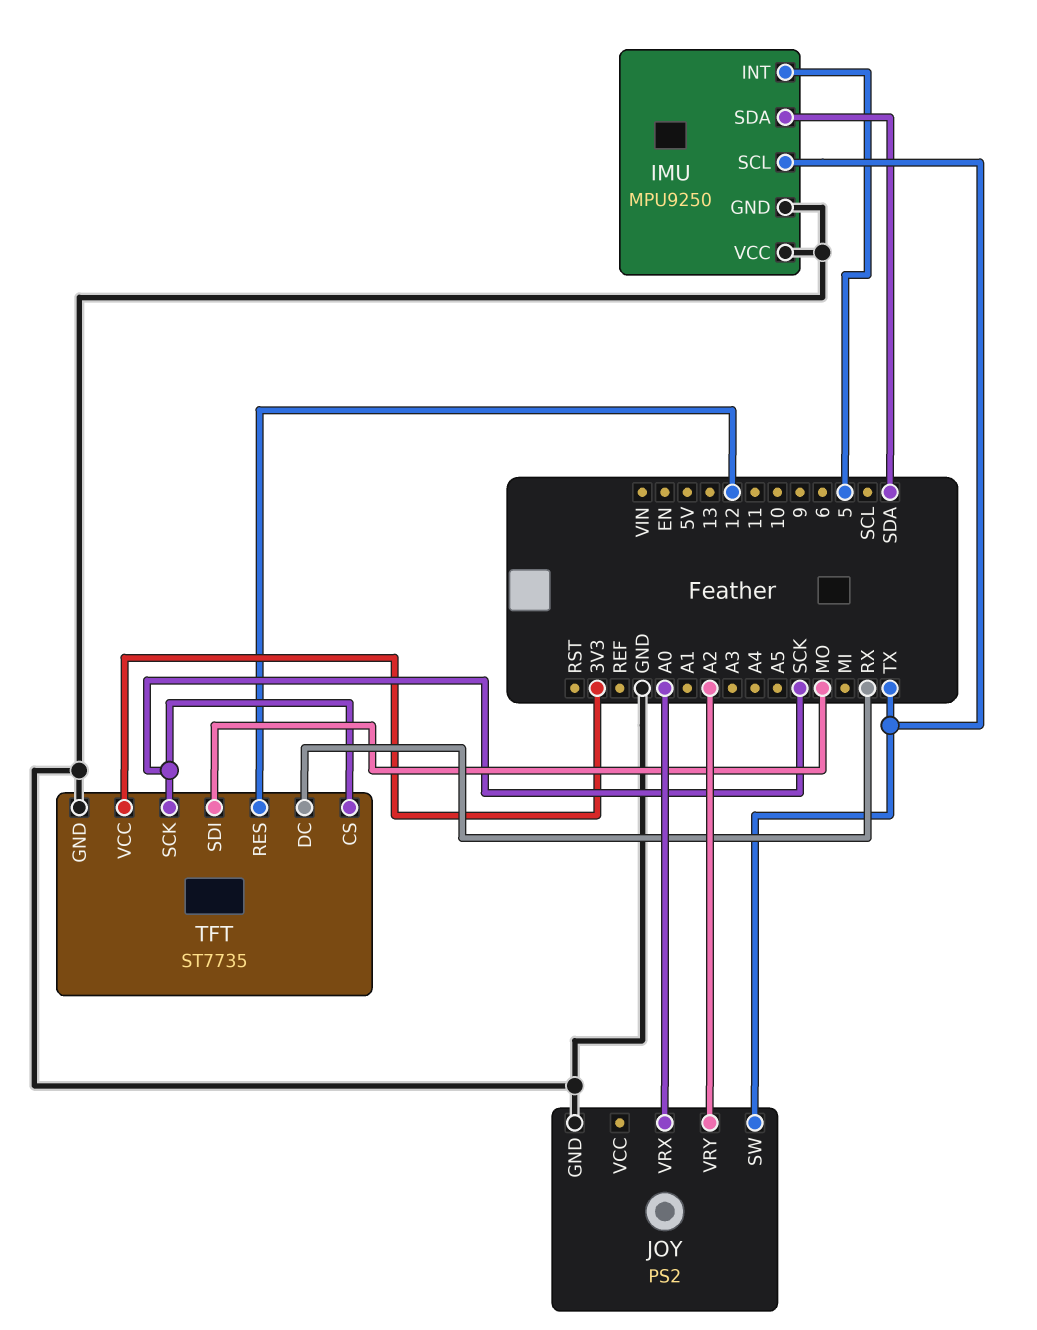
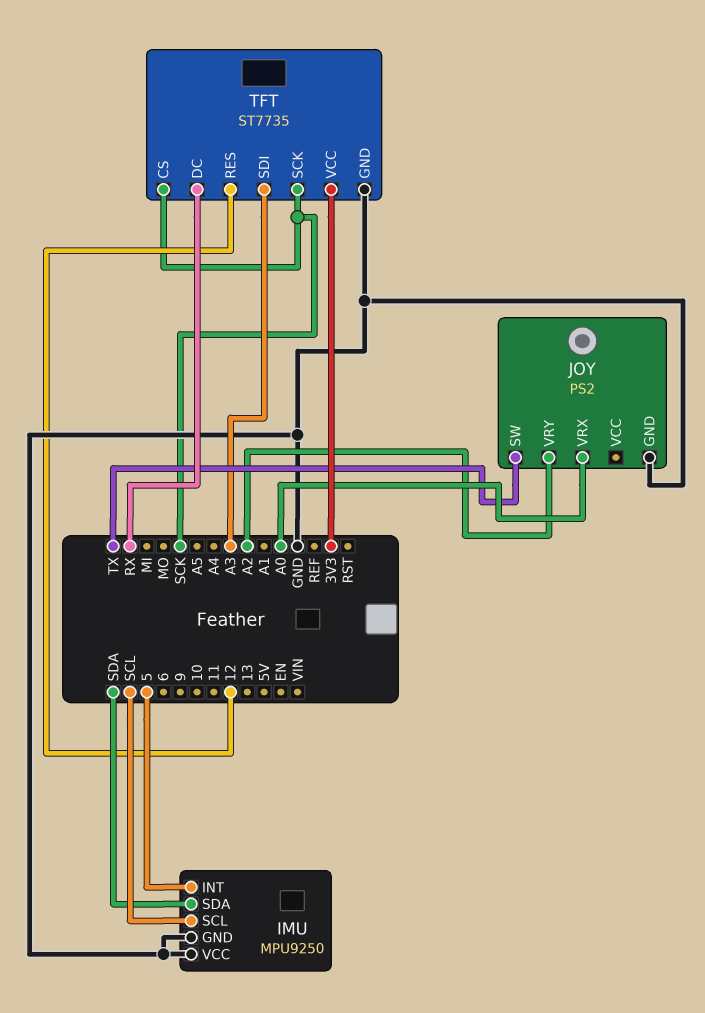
IMU pin SCL: TX -> SCL
TFT pin SDI: MO -> A3

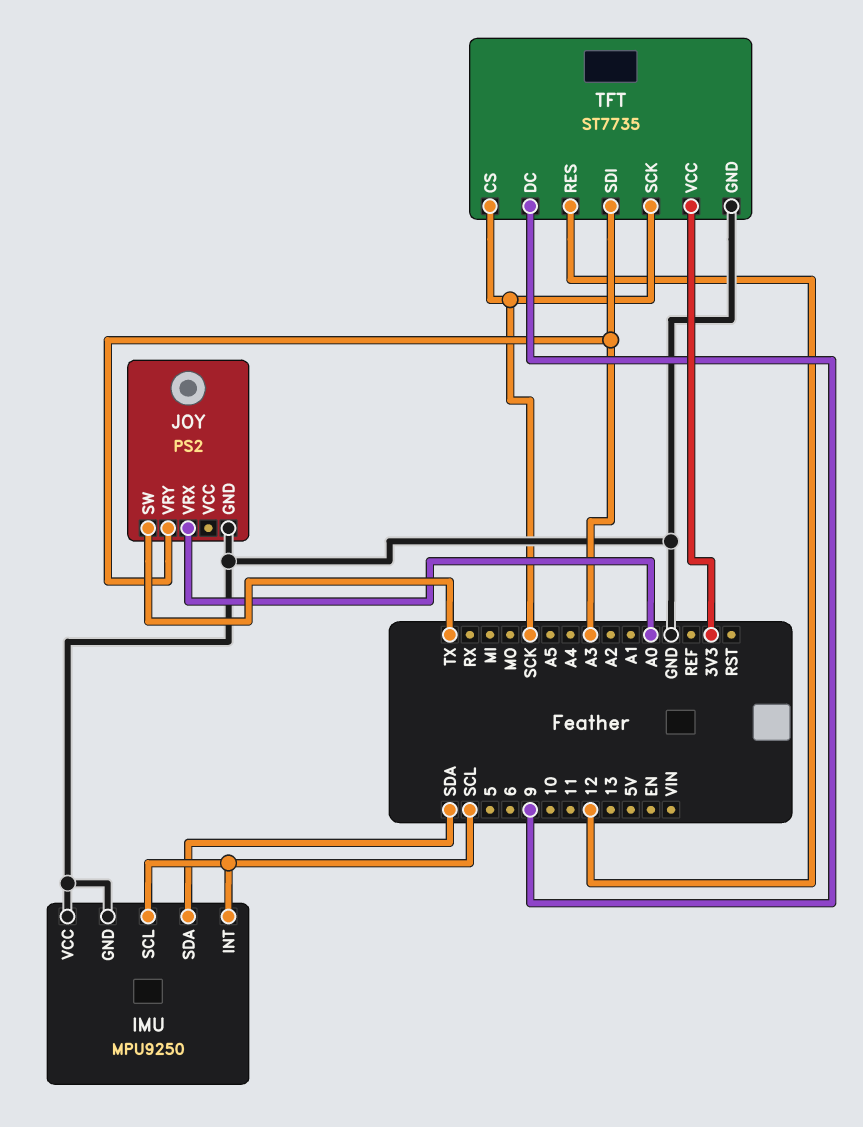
IMU pin INT: 5 -> SCL
JOY pin VRY: A2 -> A3
TFT pin DC: RX -> 9

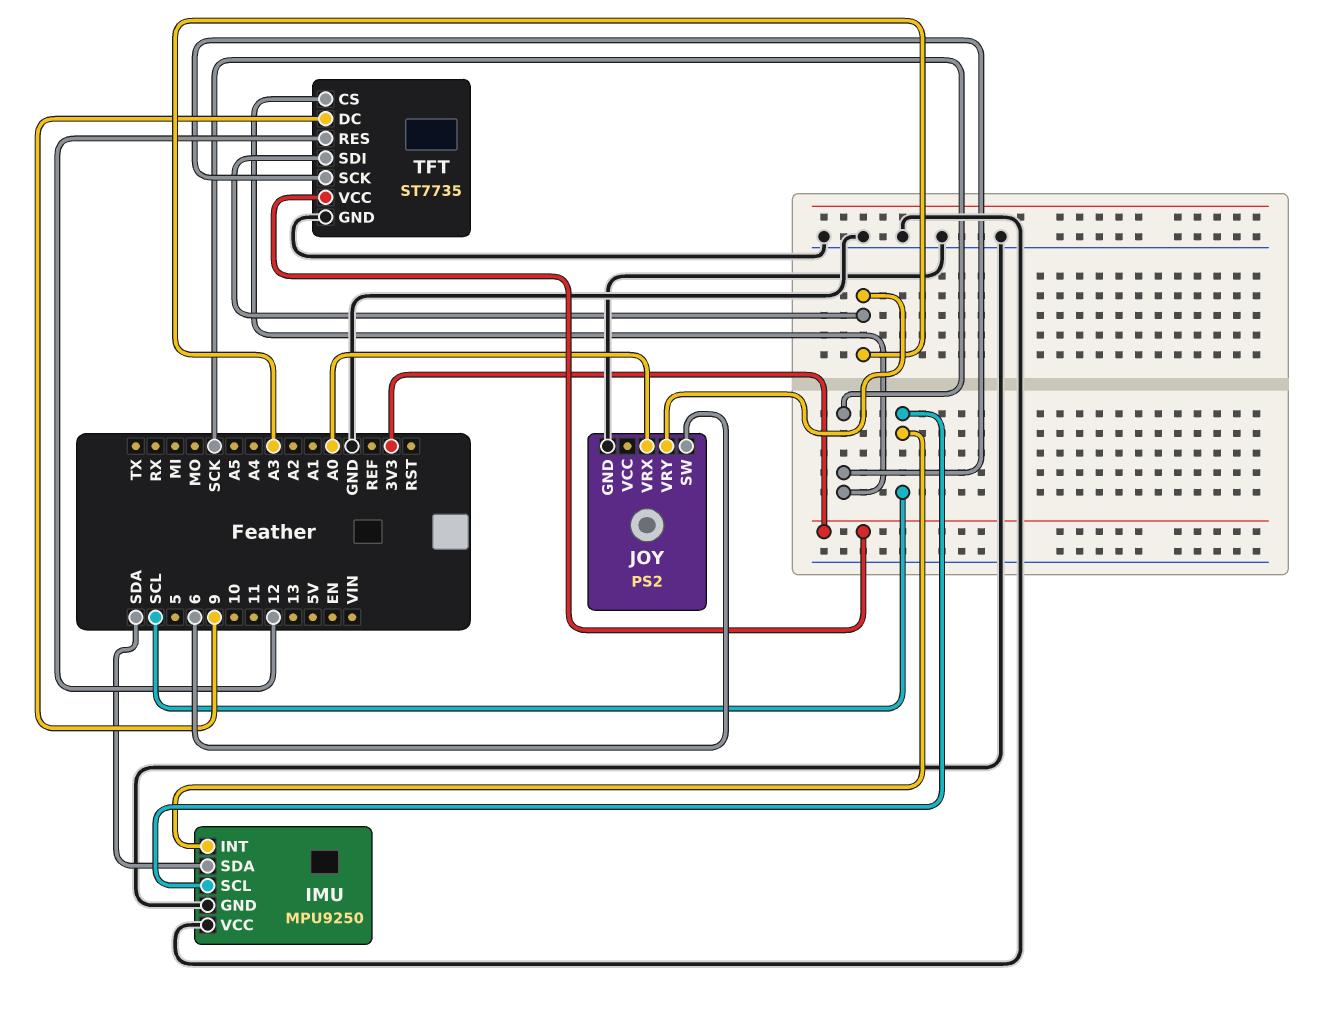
JOY pin SW: TX -> 6

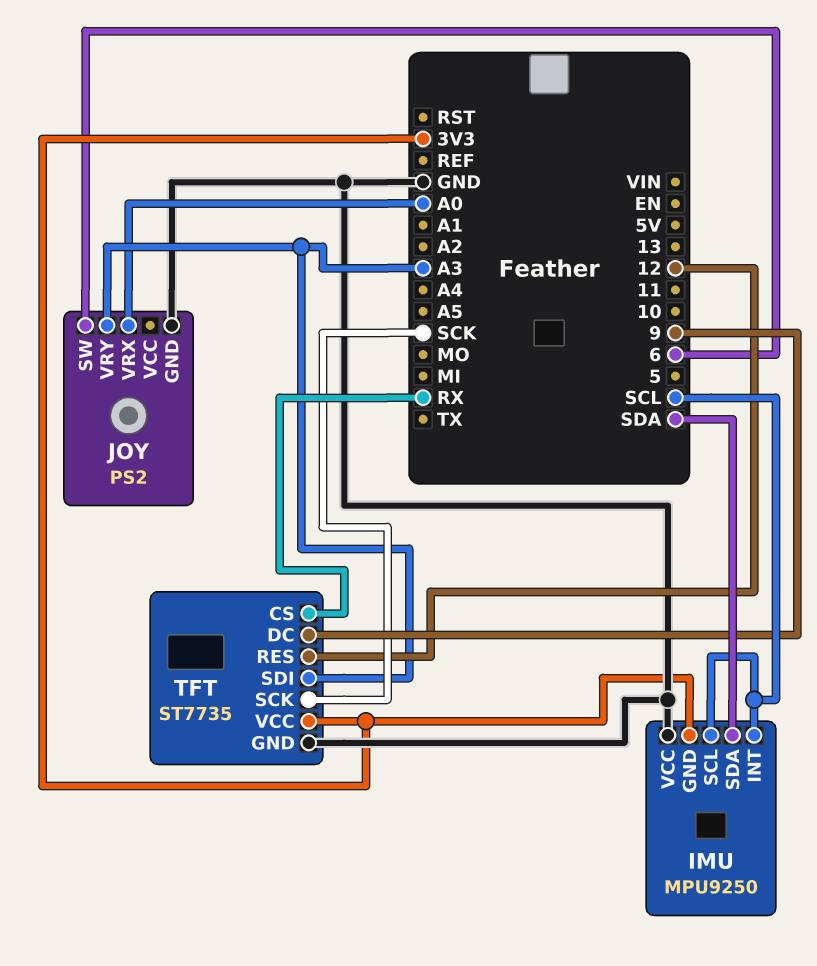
IMU pin GND: GND -> 3V3
TFT pin CS: SCK -> RX

